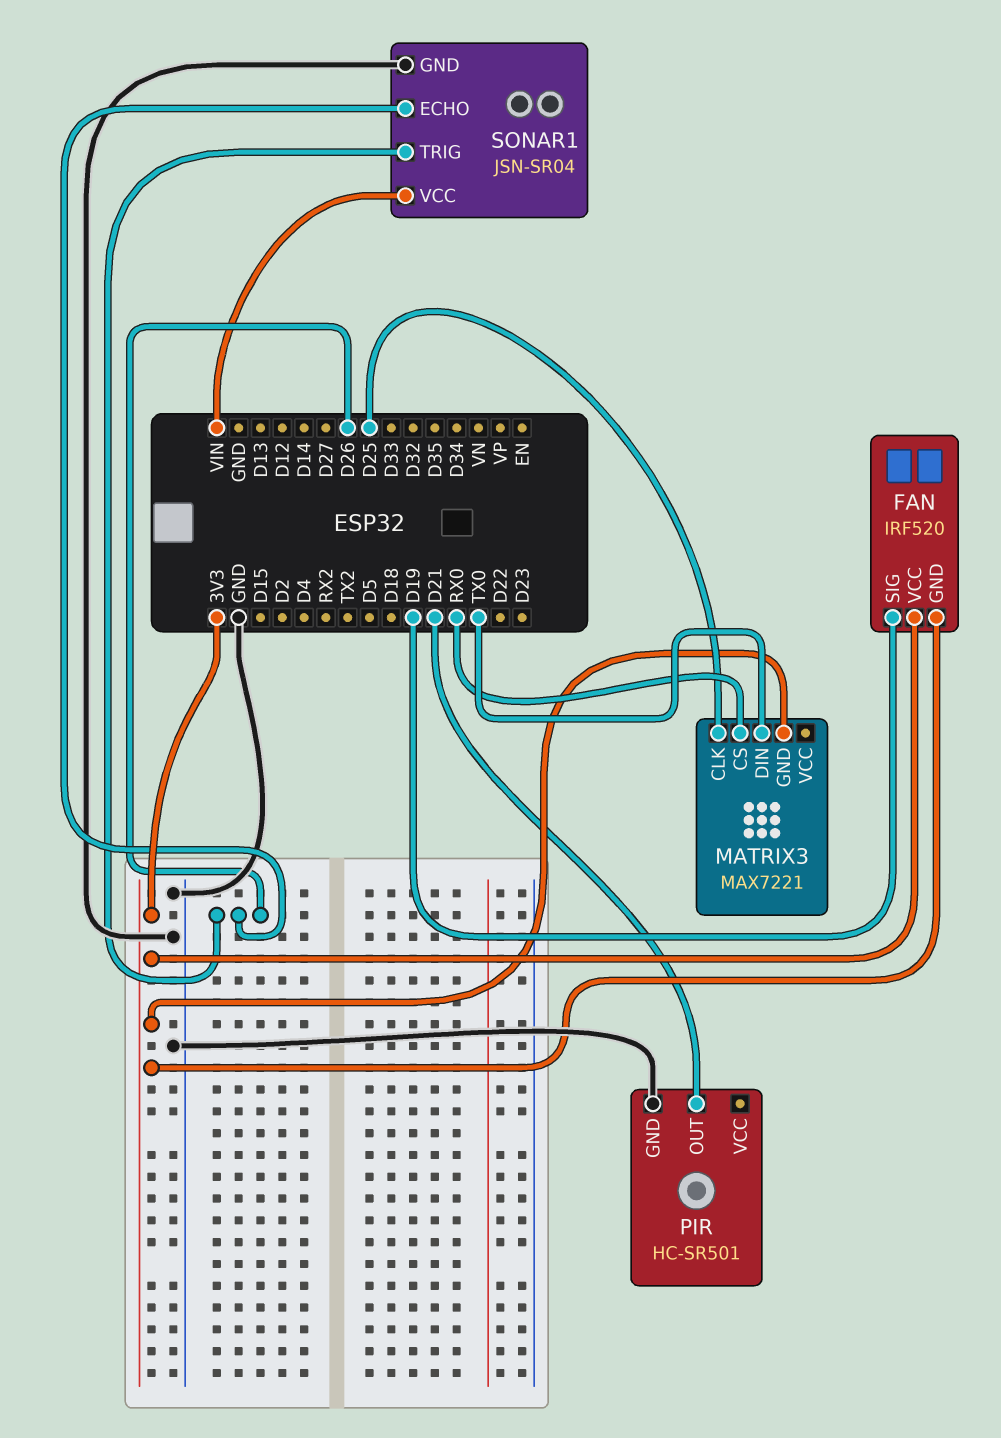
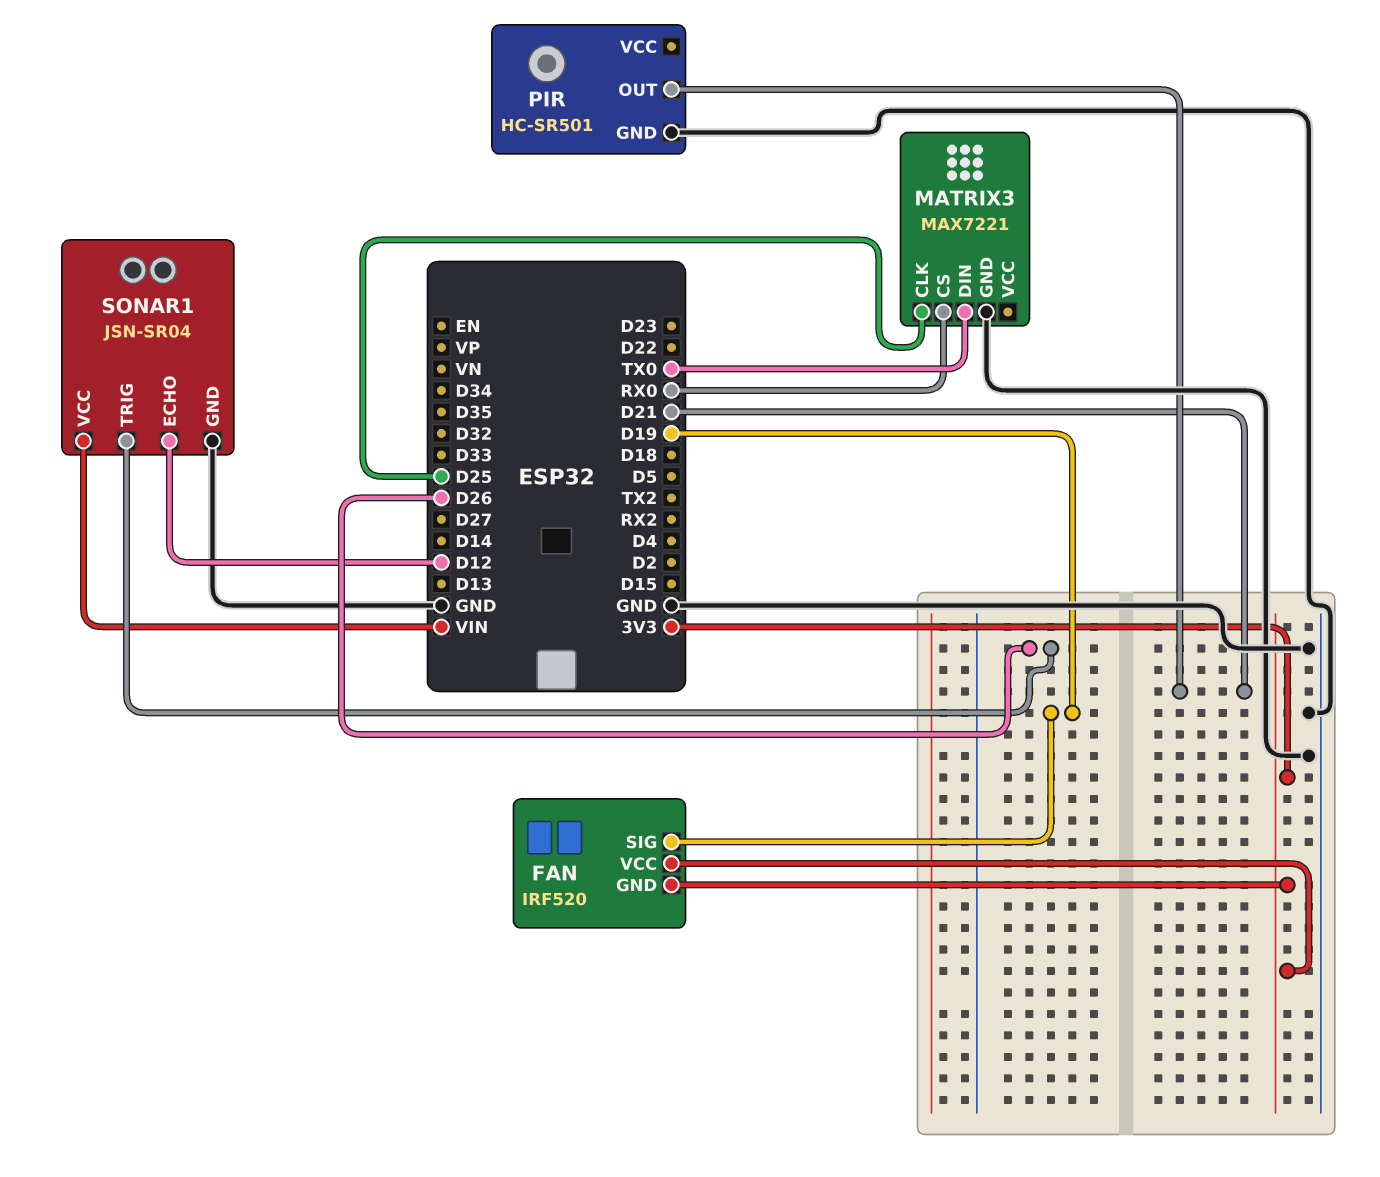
MATRIX3 pin GND: 3V3 -> GND
SONAR1 pin ECHO: D26 -> D12

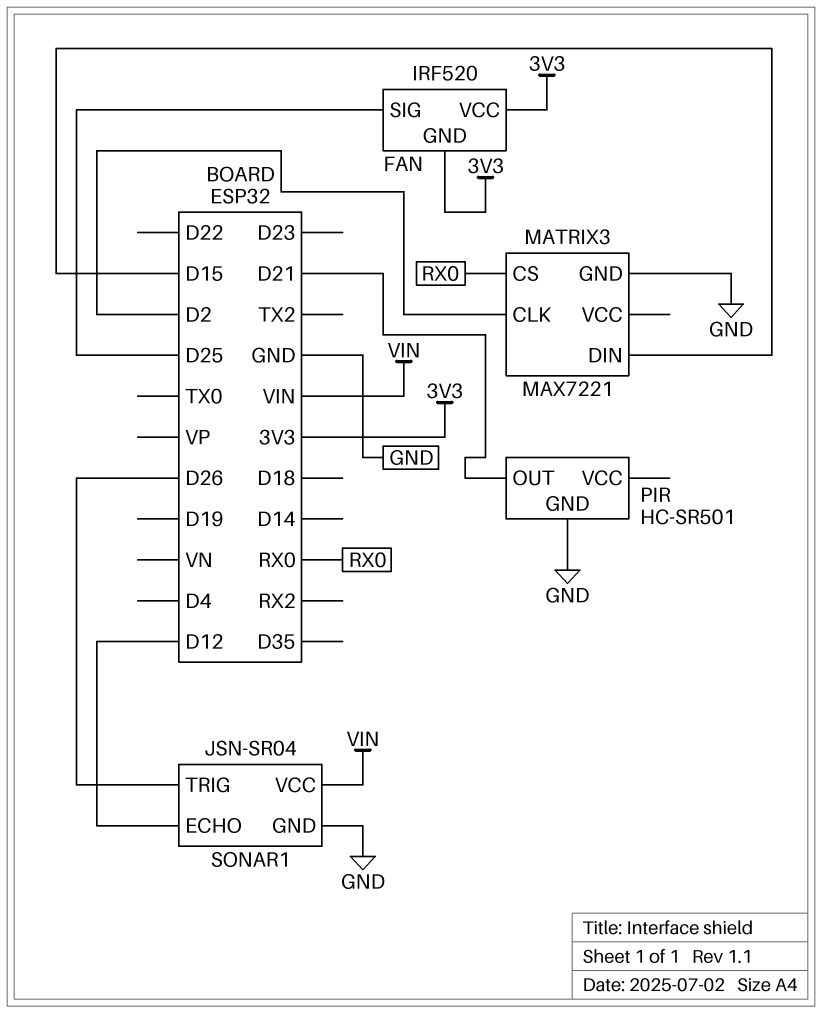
FAN pin SIG: D19 -> D25
MATRIX3 pin CLK: D25 -> D2
MATRIX3 pin DIN: TX0 -> D15

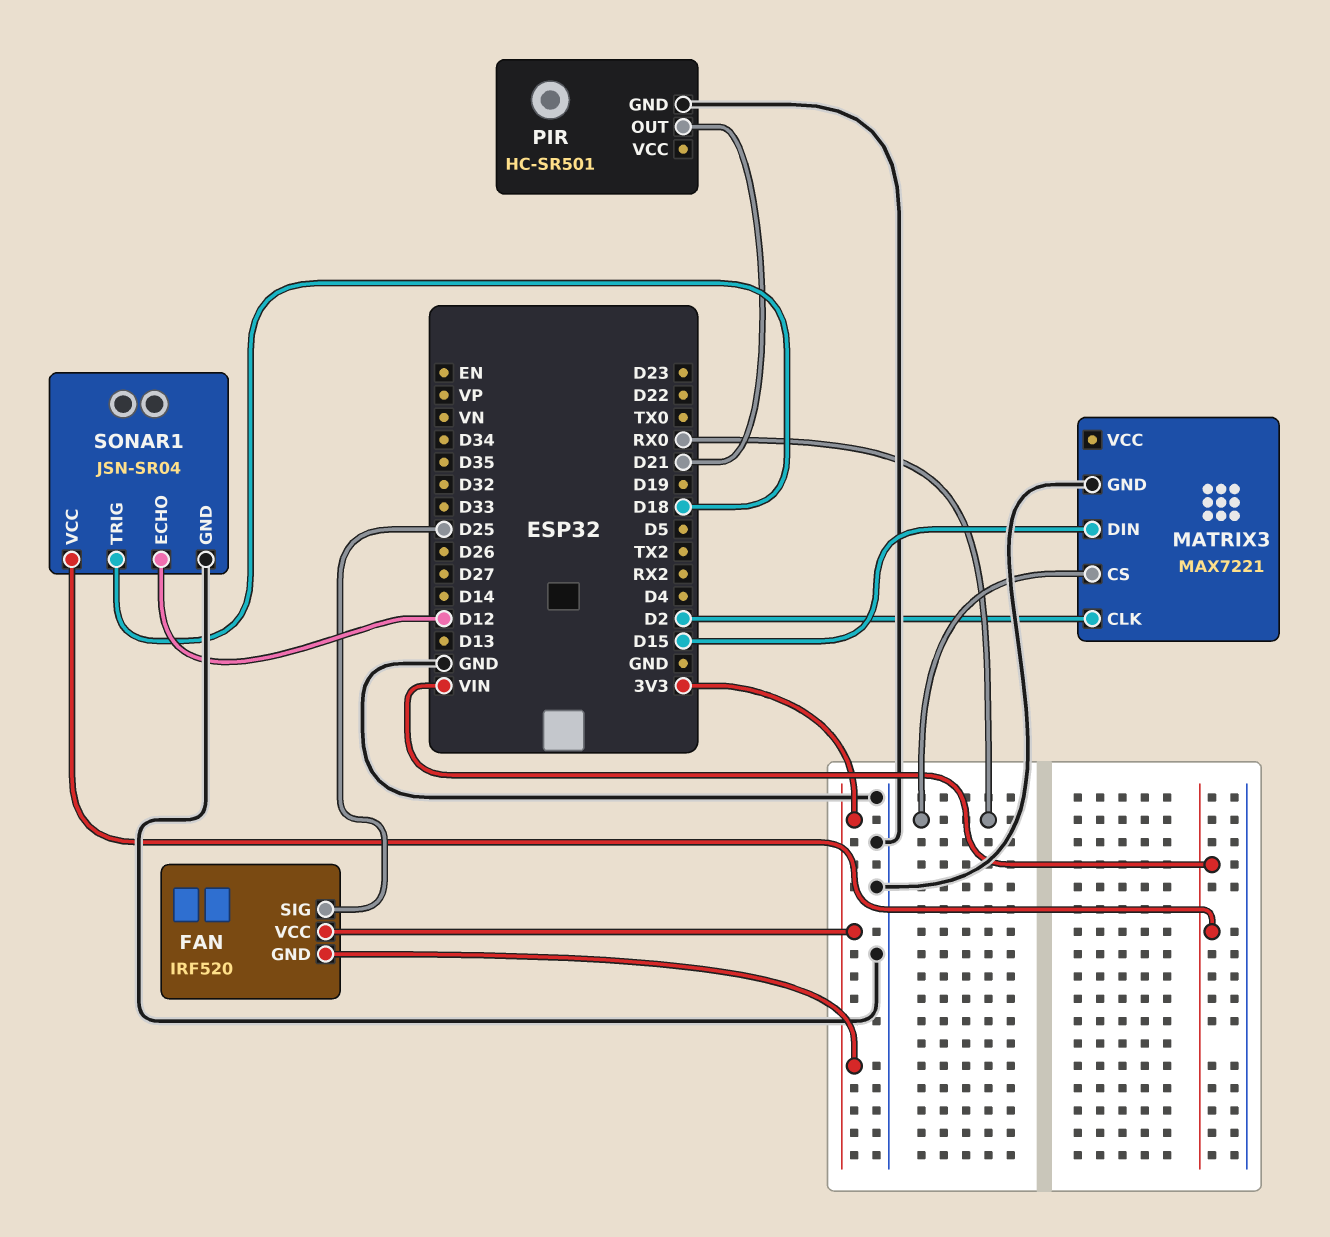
SONAR1 pin TRIG: D26 -> D18

